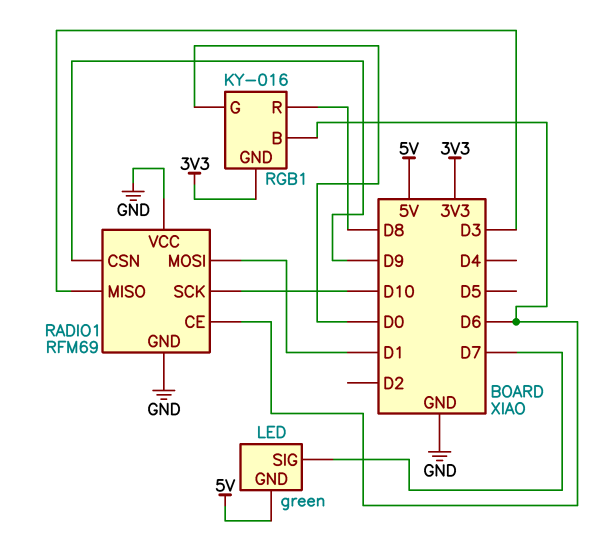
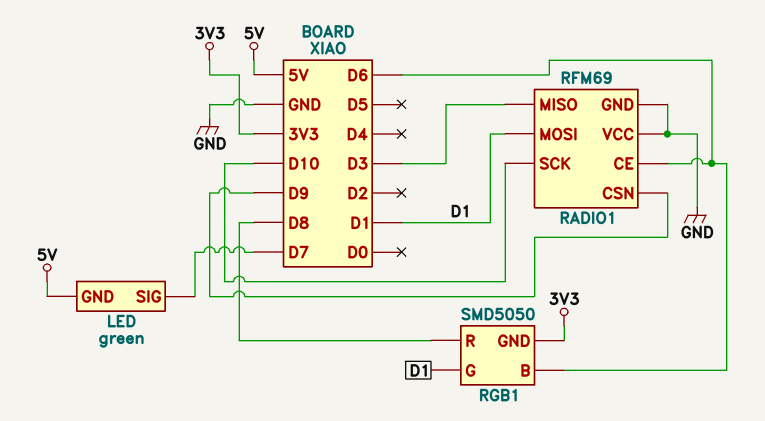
RGB1: KY-016 -> SMD5050
RGB1 pin G: D0 -> D1

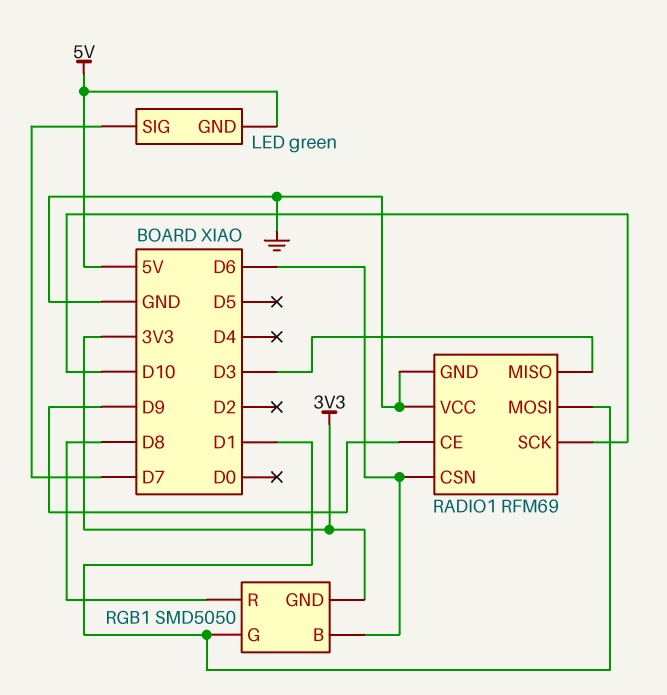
RADIO1 pin CE: D6 -> D9
RADIO1 pin CSN: D9 -> D6

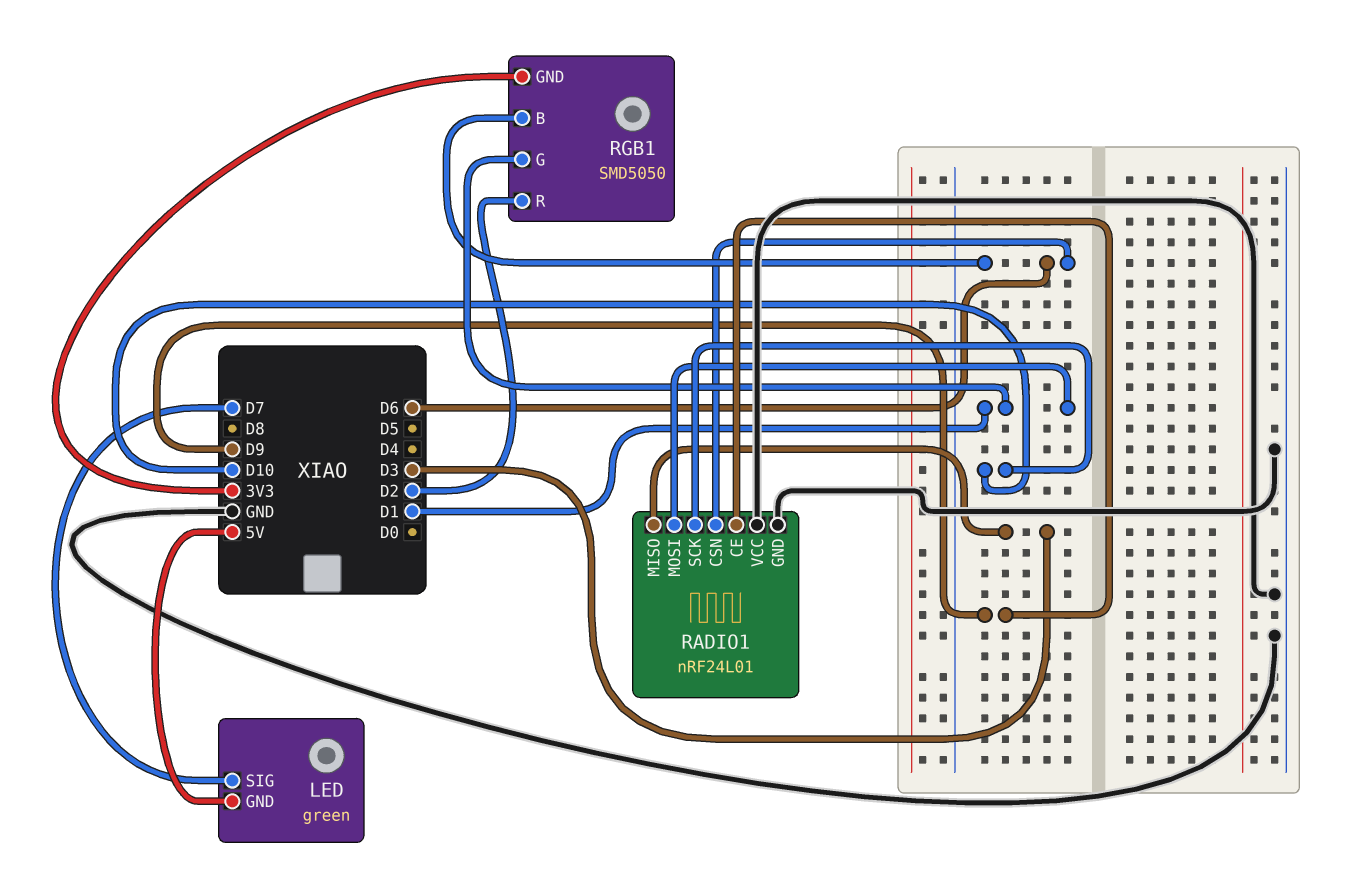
RADIO1: RFM69 -> nRF24L01
RGB1 pin R: D8 -> D2

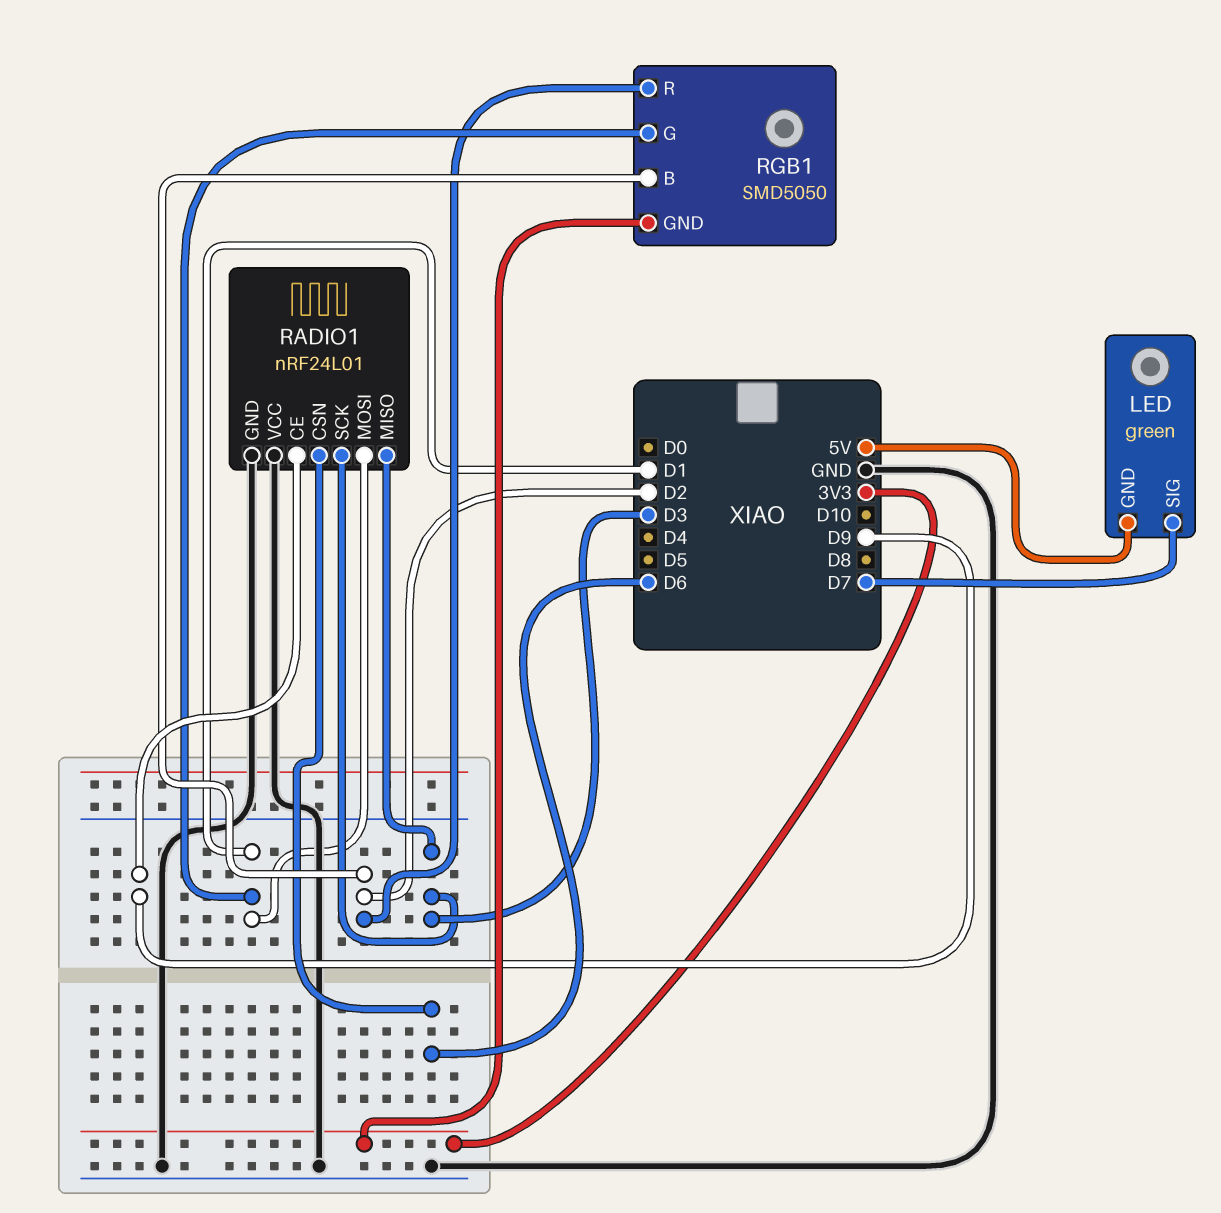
RADIO1 pin SCK: D10 -> D3
RGB1 pin B: D6 -> D2

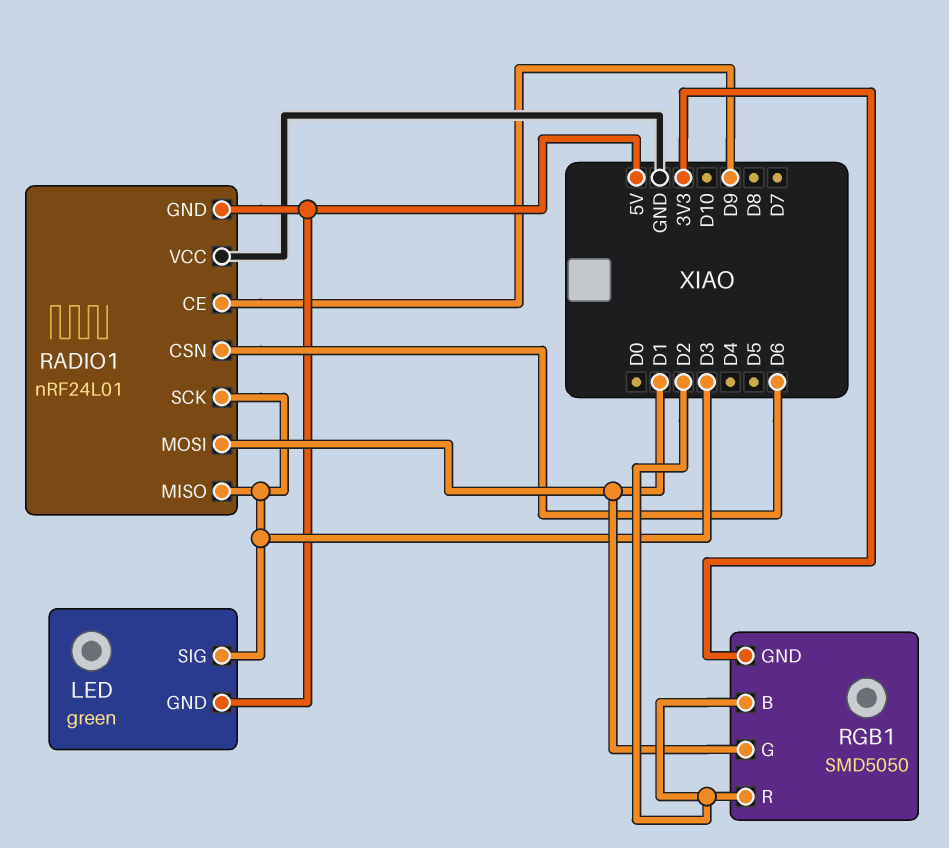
LED pin SIG: D7 -> D3
RADIO1 pin GND: GND -> 5V

